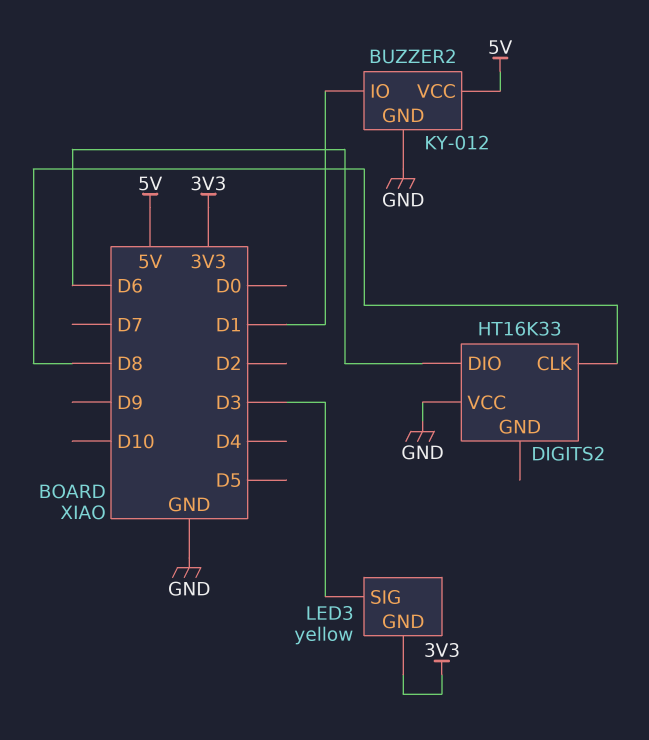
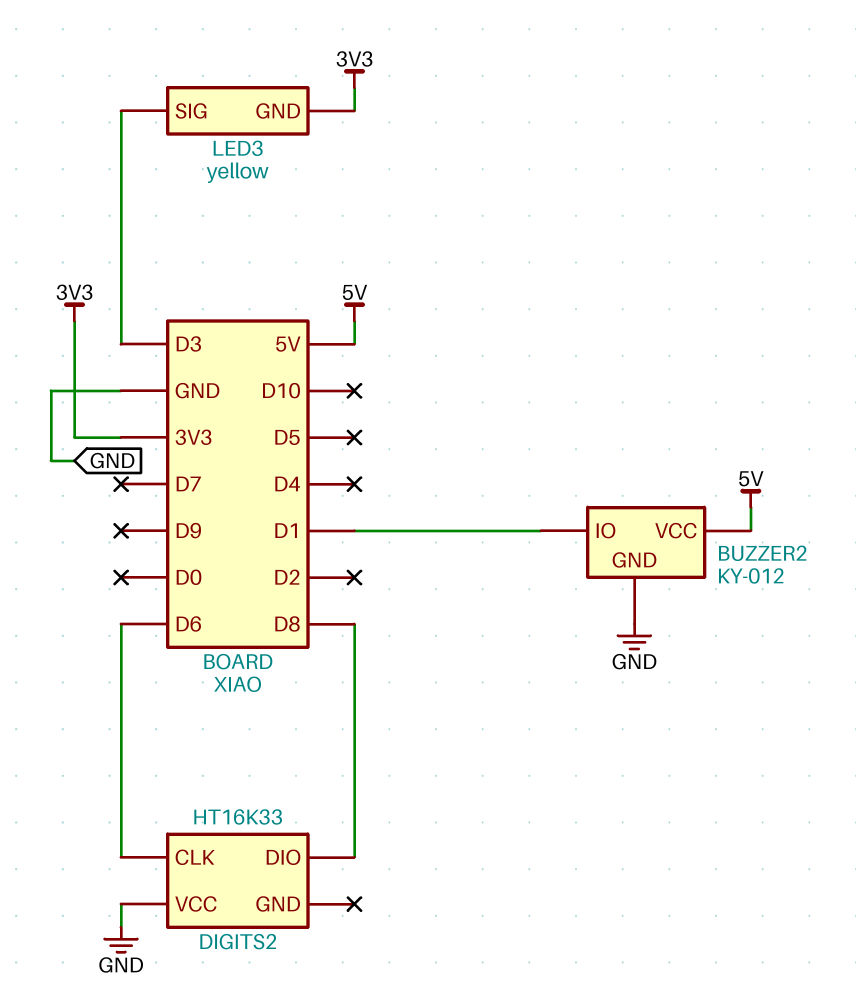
DIGITS2 pin CLK: D8 -> D6
DIGITS2 pin DIO: D6 -> D8

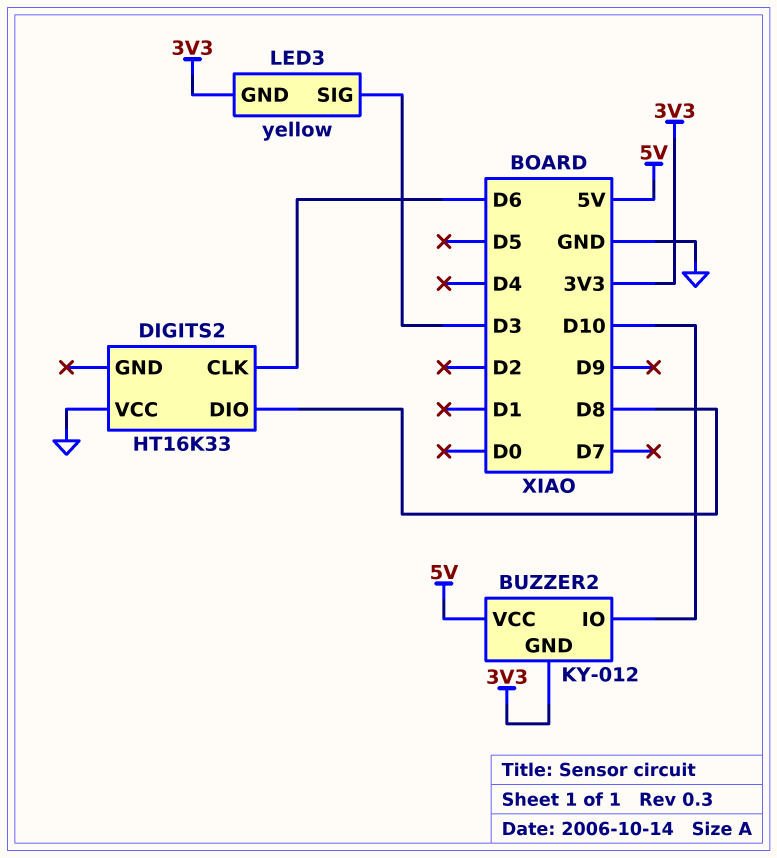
BUZZER2 pin GND: GND -> 3V3
BUZZER2 pin IO: D1 -> D10

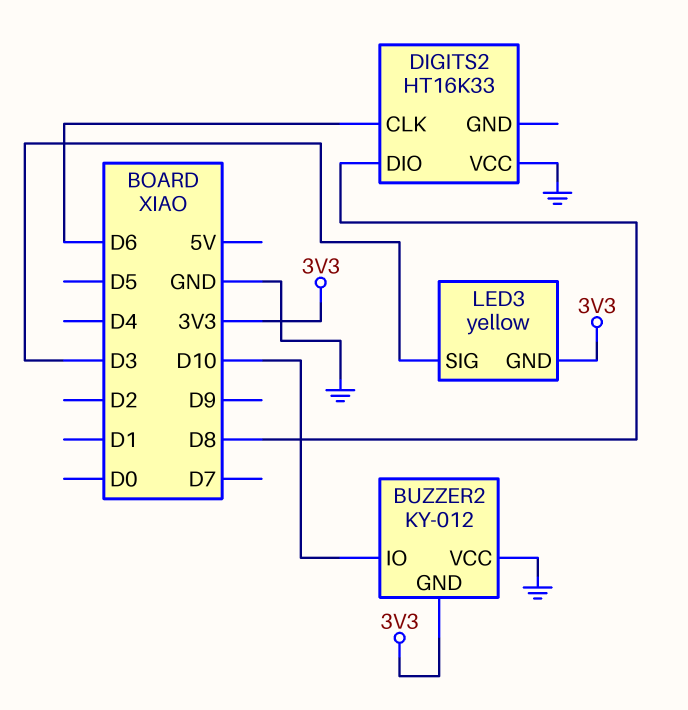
BUZZER2 pin VCC: 5V -> GND

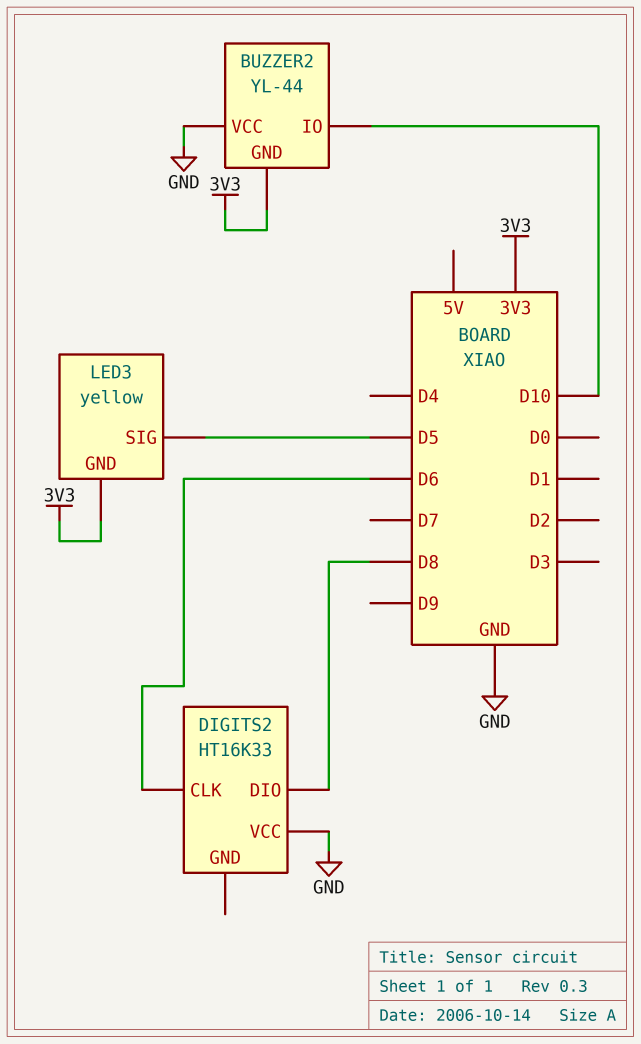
BUZZER2: KY-012 -> YL-44
LED3 pin SIG: D3 -> D5

